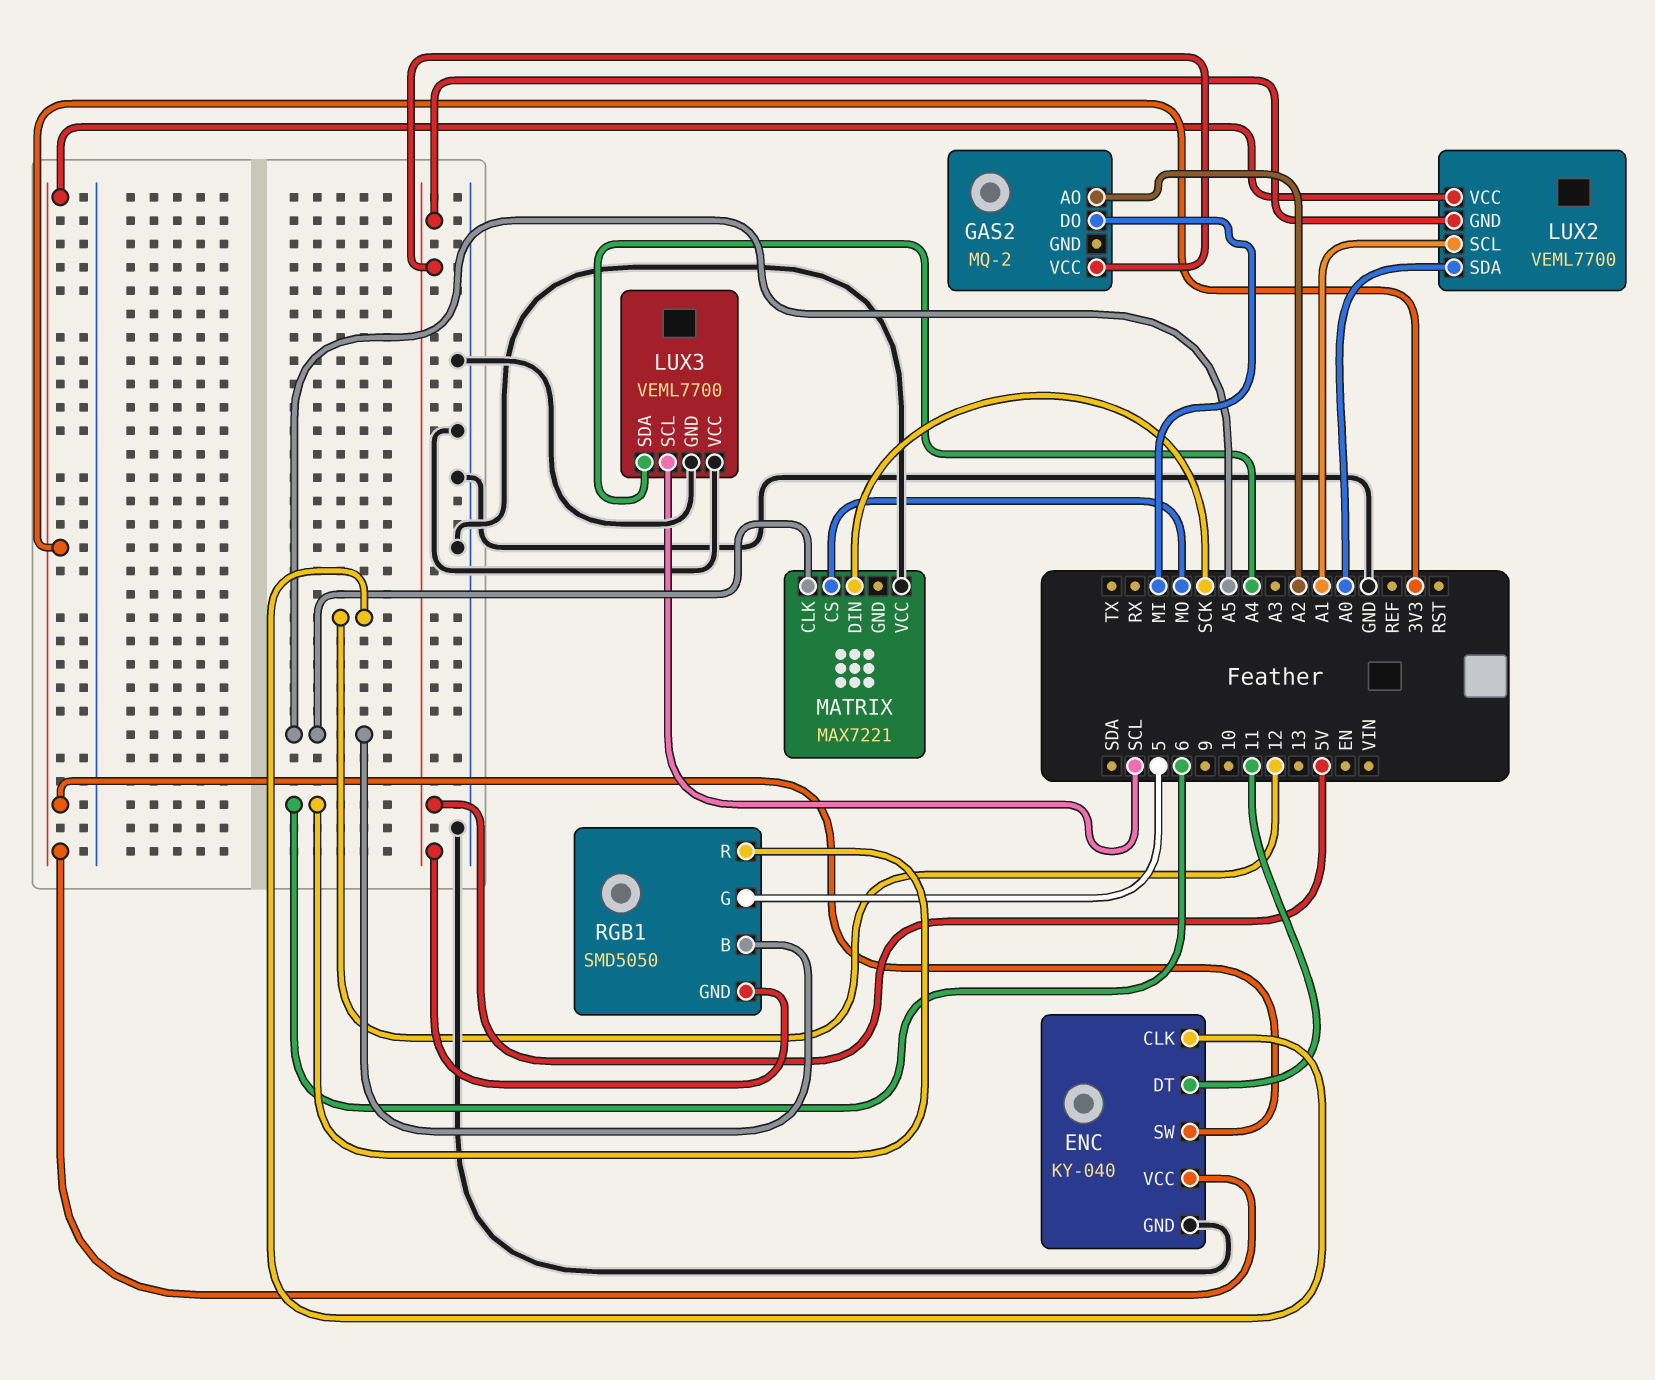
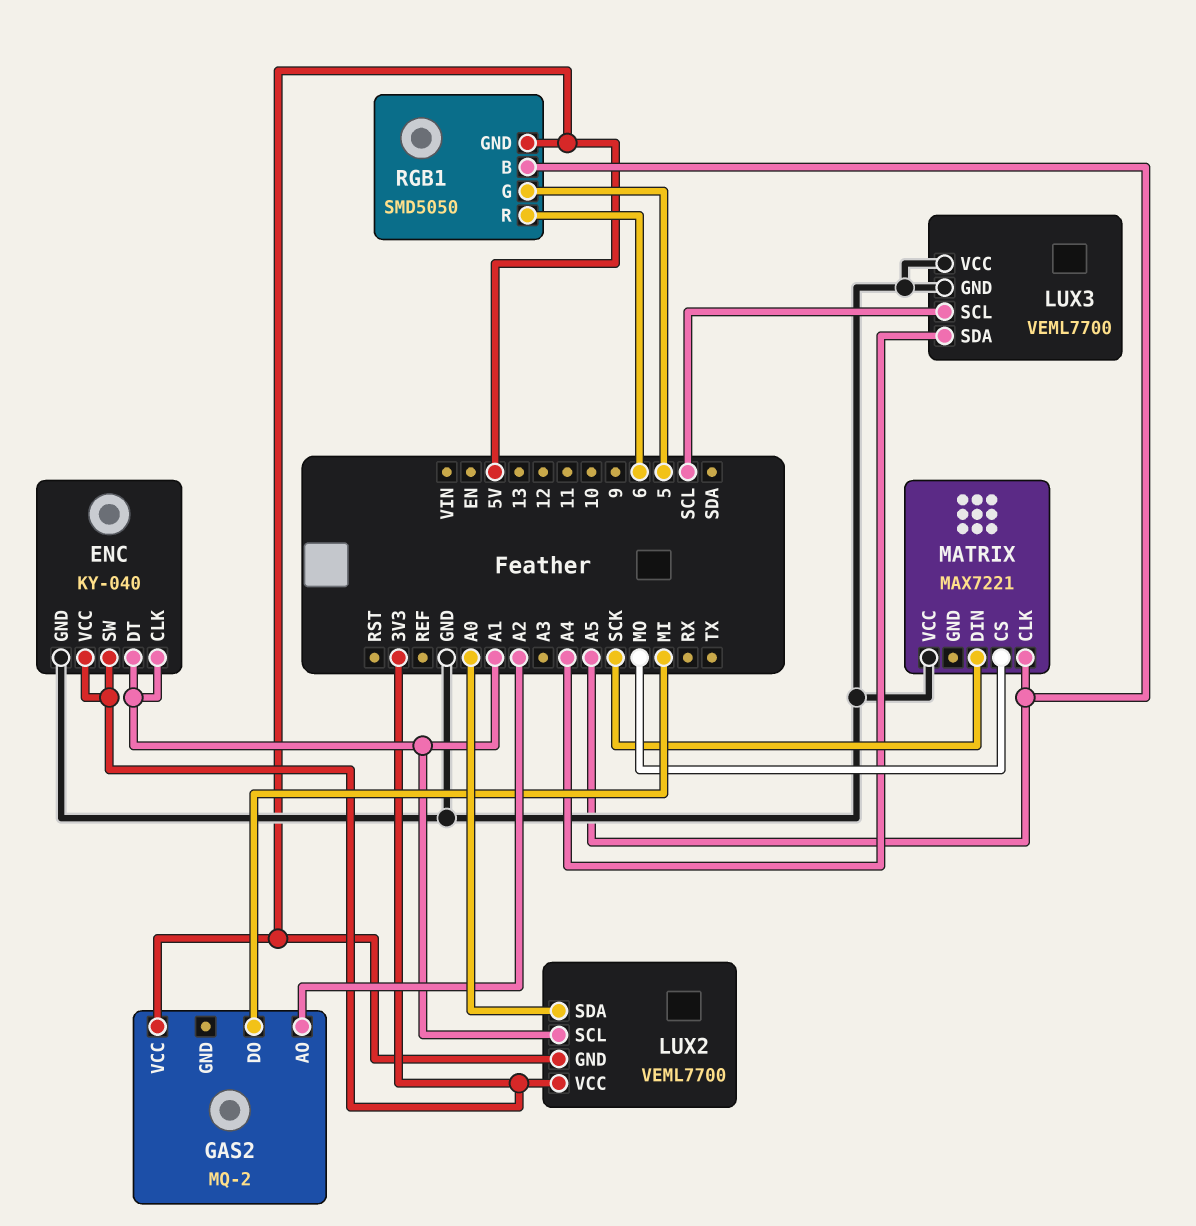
ENC pin CLK: 12 -> A1
ENC pin DT: 11 -> A1

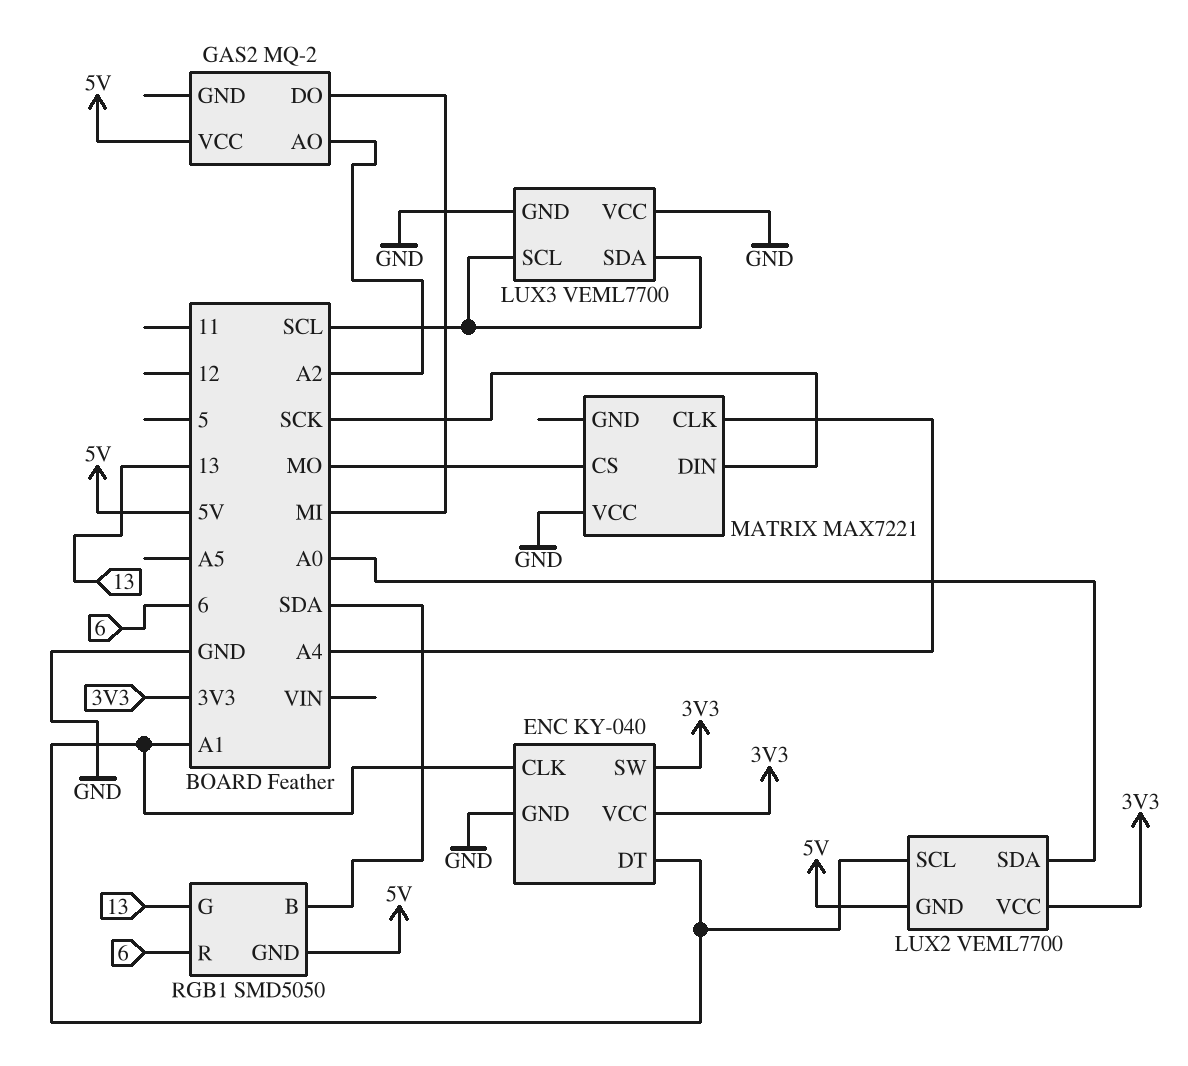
LUX3 pin SDA: A4 -> SCL
MATRIX pin CLK: A5 -> A4
RGB1 pin B: A5 -> SDA
RGB1 pin G: 5 -> 13

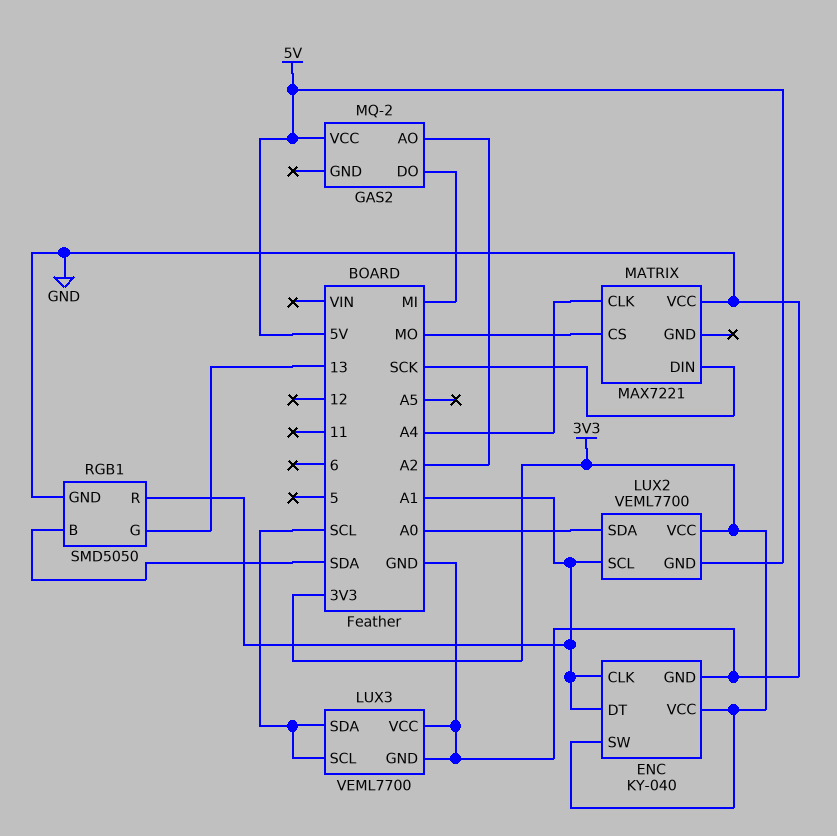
RGB1 pin GND: 5V -> GND
RGB1 pin R: 6 -> A1

